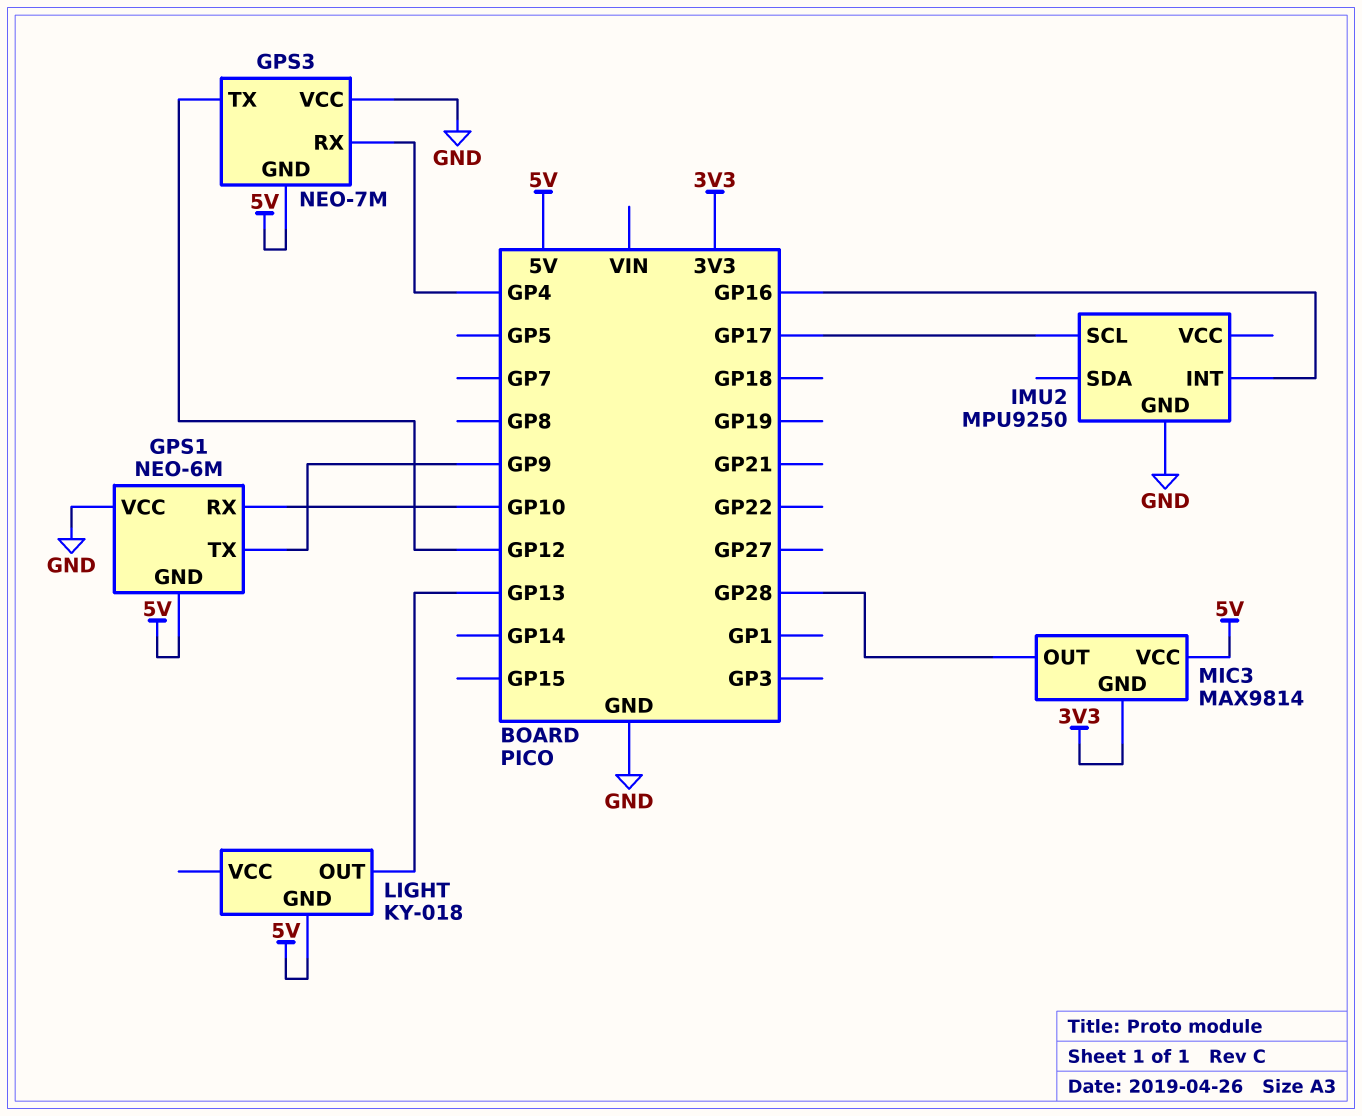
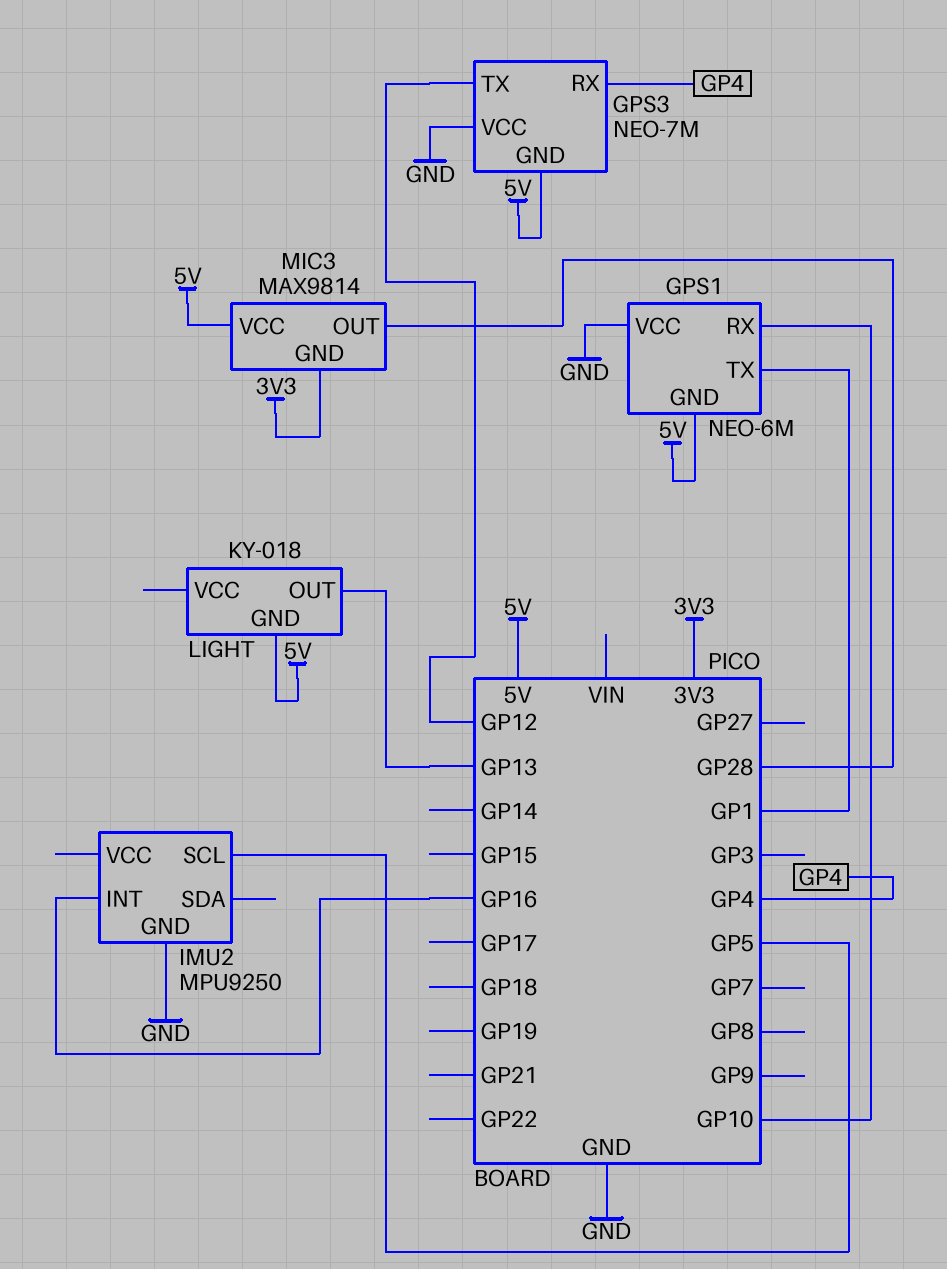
GPS1 pin TX: GP9 -> GP1
IMU2 pin SCL: GP17 -> GP5

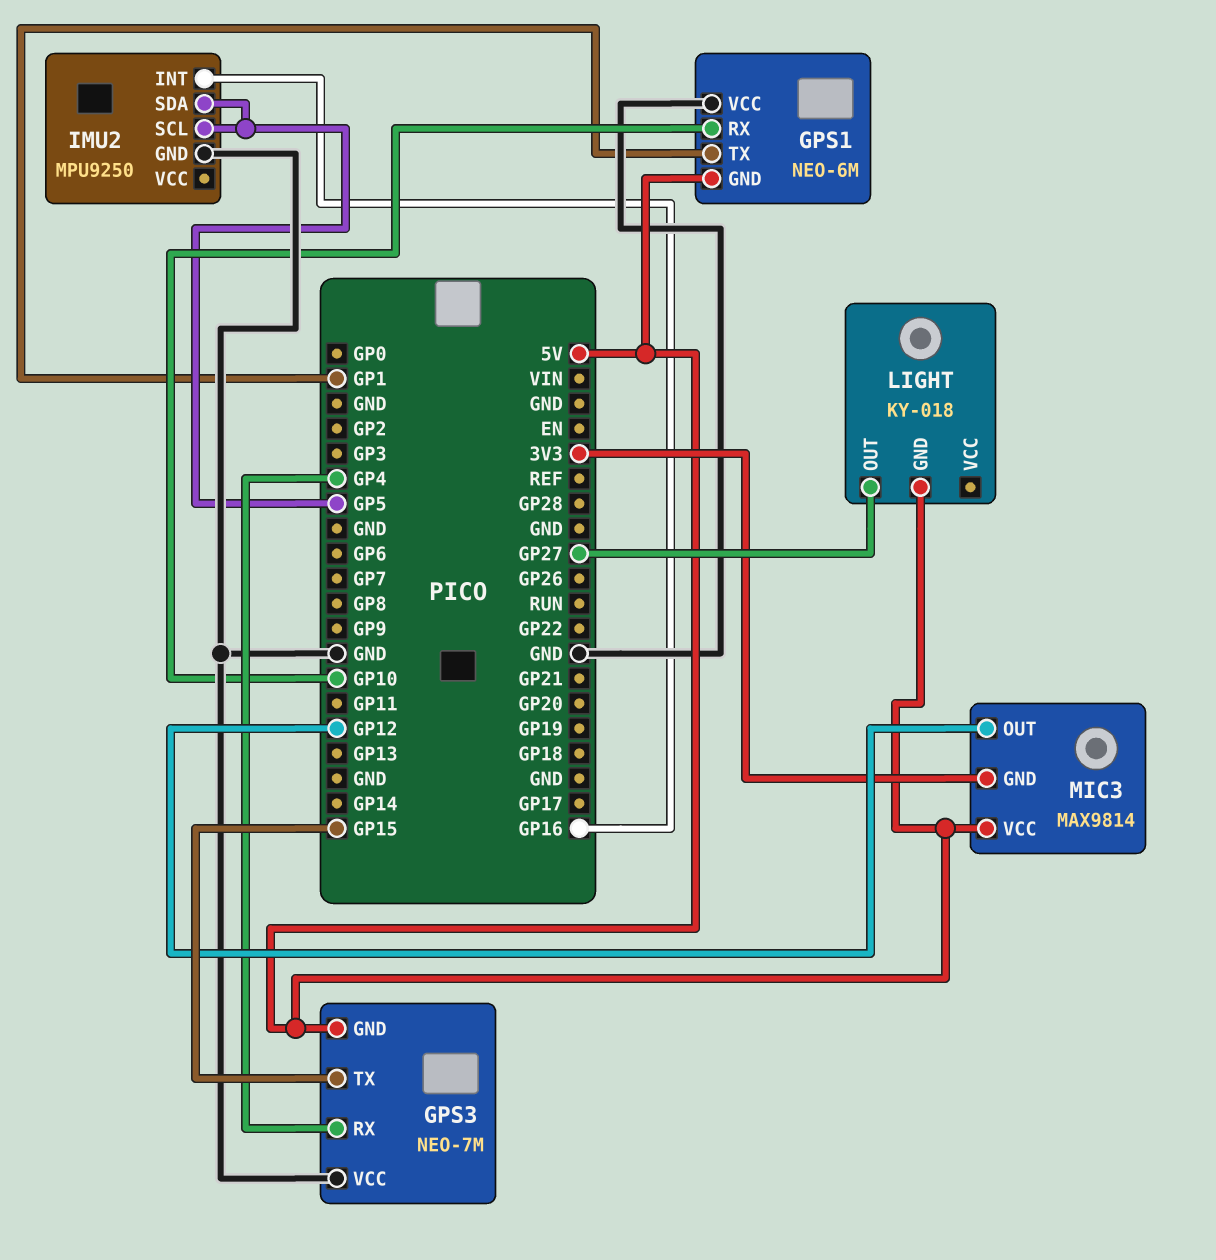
GPS3 pin TX: GP12 -> GP15
IMU2 pin SDA: none -> GP5
LIGHT pin OUT: GP13 -> GP27
MIC3 pin OUT: GP28 -> GP12

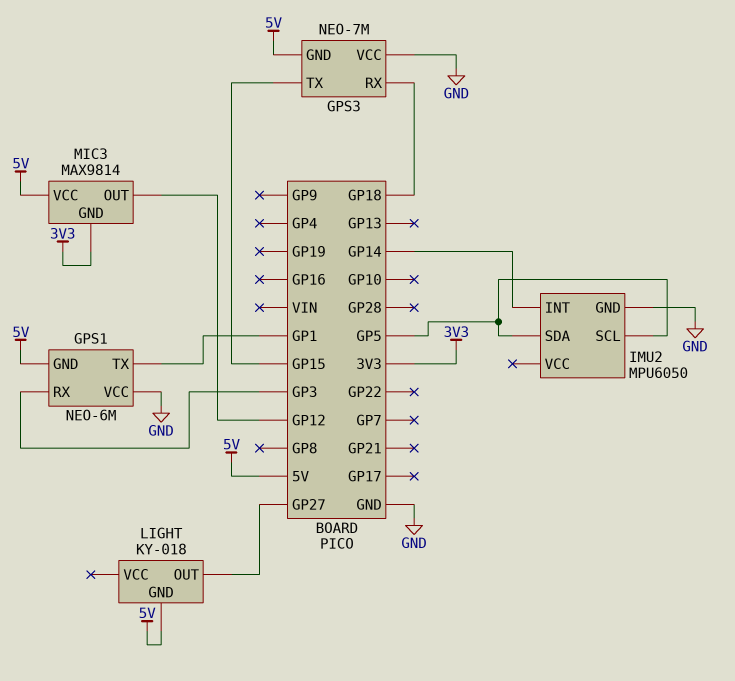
GPS1 pin RX: GP10 -> GP3
GPS3 pin RX: GP4 -> GP18
IMU2: MPU9250 -> MPU6050
IMU2 pin INT: GP16 -> GP14

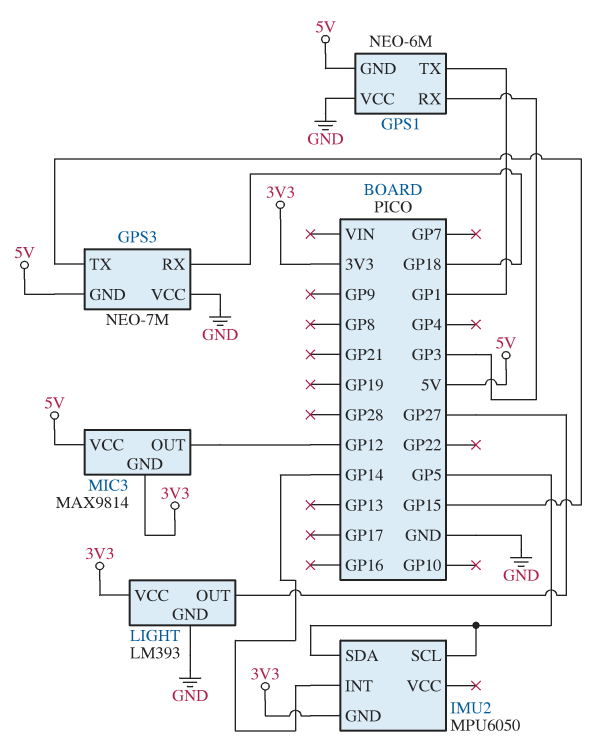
IMU2 pin GND: GND -> 3V3
LIGHT: KY-018 -> LM393
LIGHT pin GND: 5V -> GND
LIGHT pin VCC: none -> 3V3

